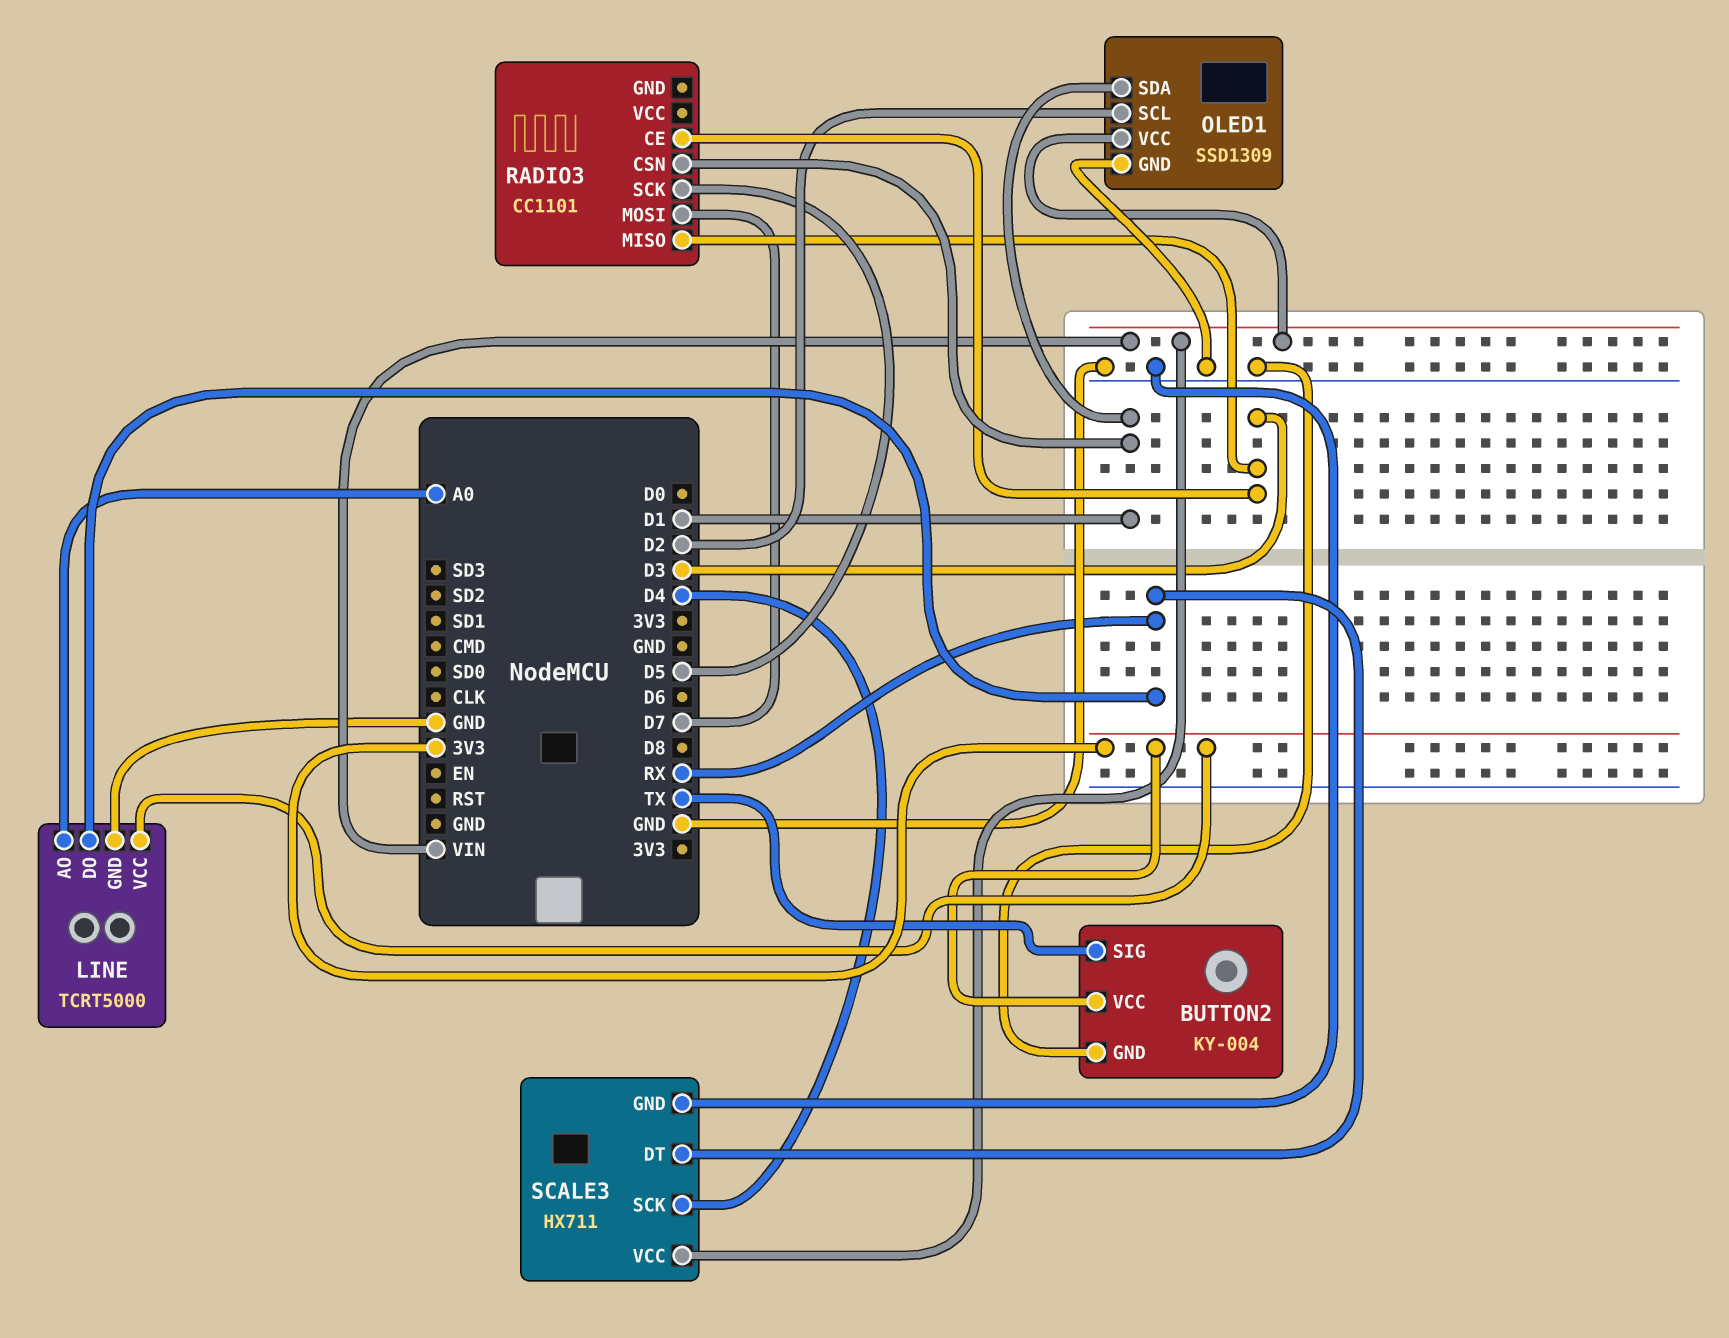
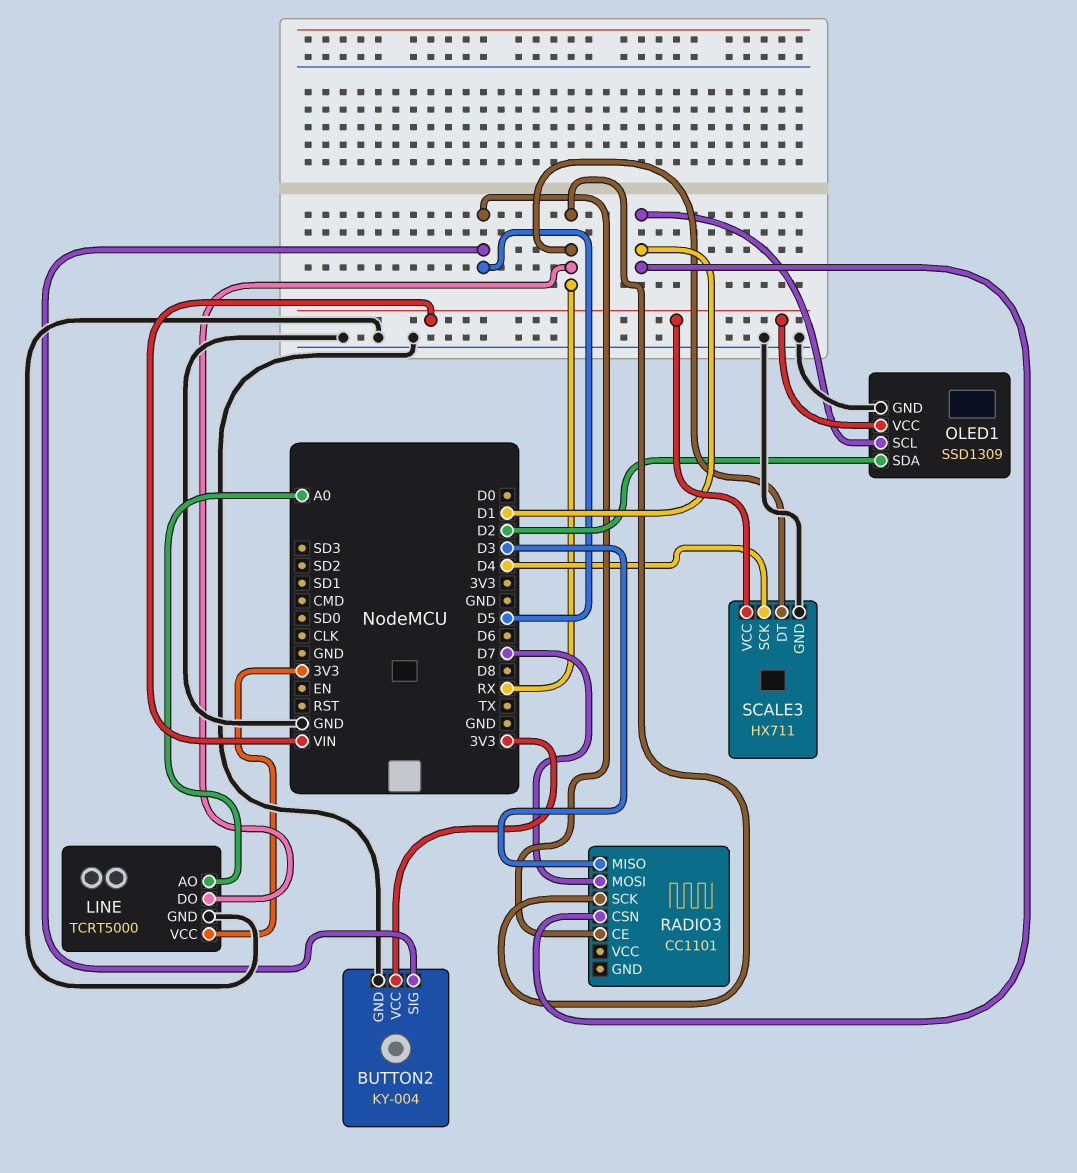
BUTTON2 pin SIG: TX -> D5
OLED1 pin SCL: D2 -> D1
OLED1 pin SDA: D1 -> D2
RADIO3 pin CE: D3 -> D5
RADIO3 pin SCK: D5 -> RX

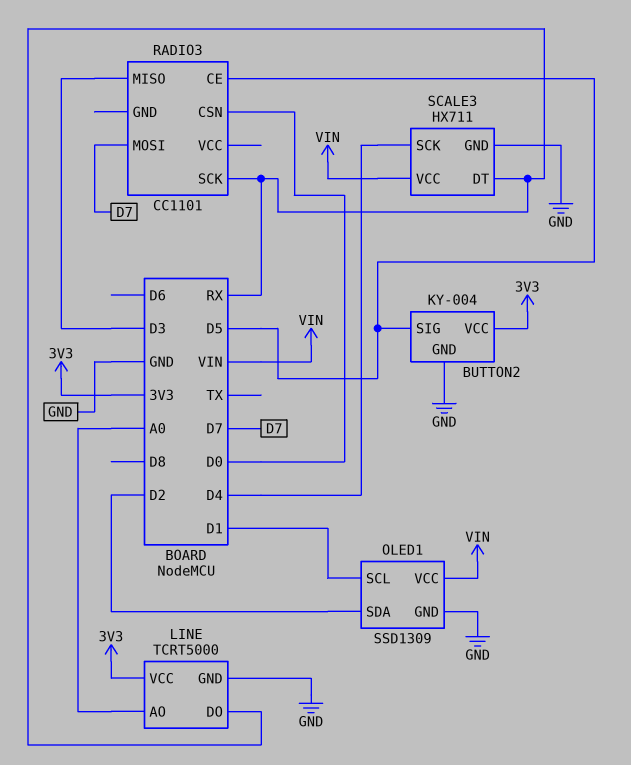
RADIO3 pin CSN: D1 -> D0

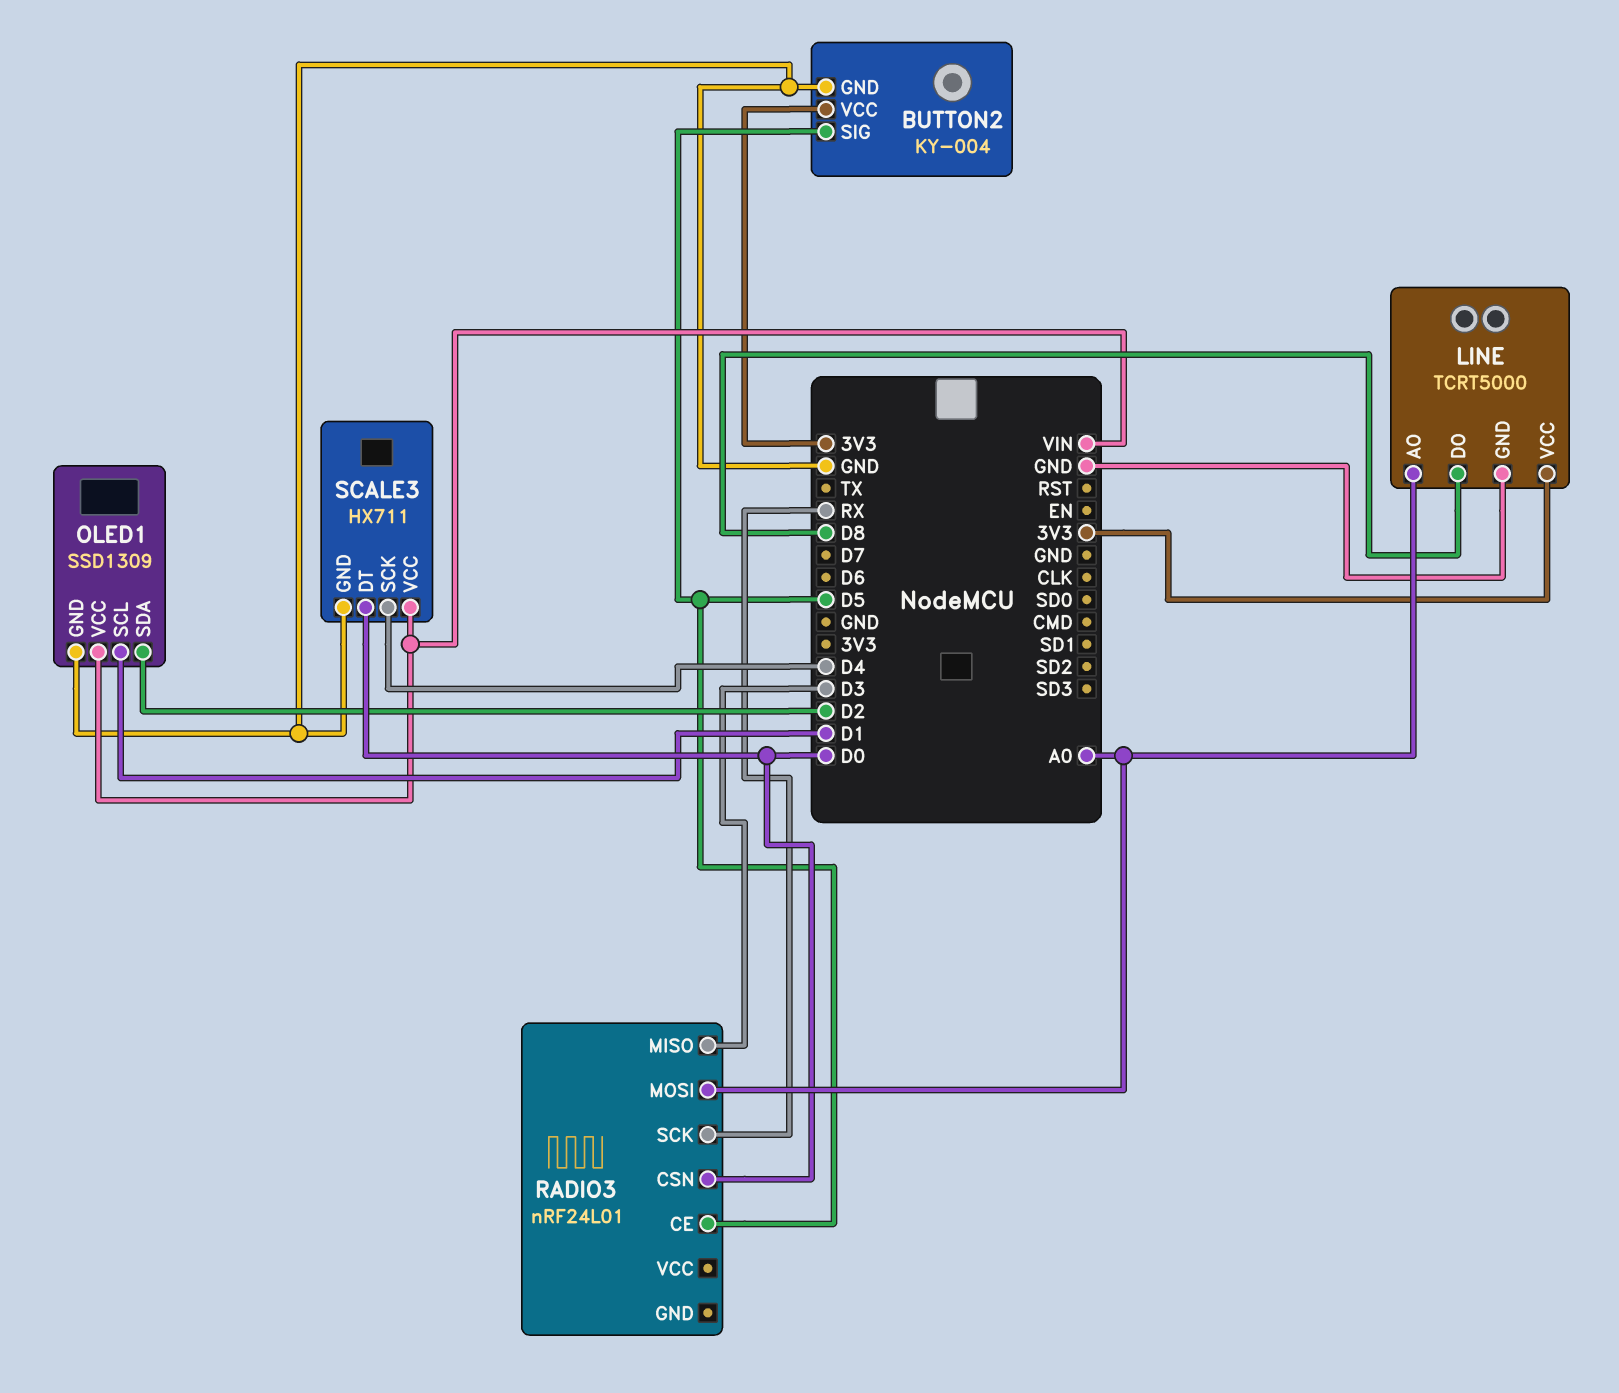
LINE pin DO: RX -> D8
RADIO3: CC1101 -> nRF24L01
RADIO3 pin MOSI: D7 -> A0
SCALE3 pin DT: RX -> D0

